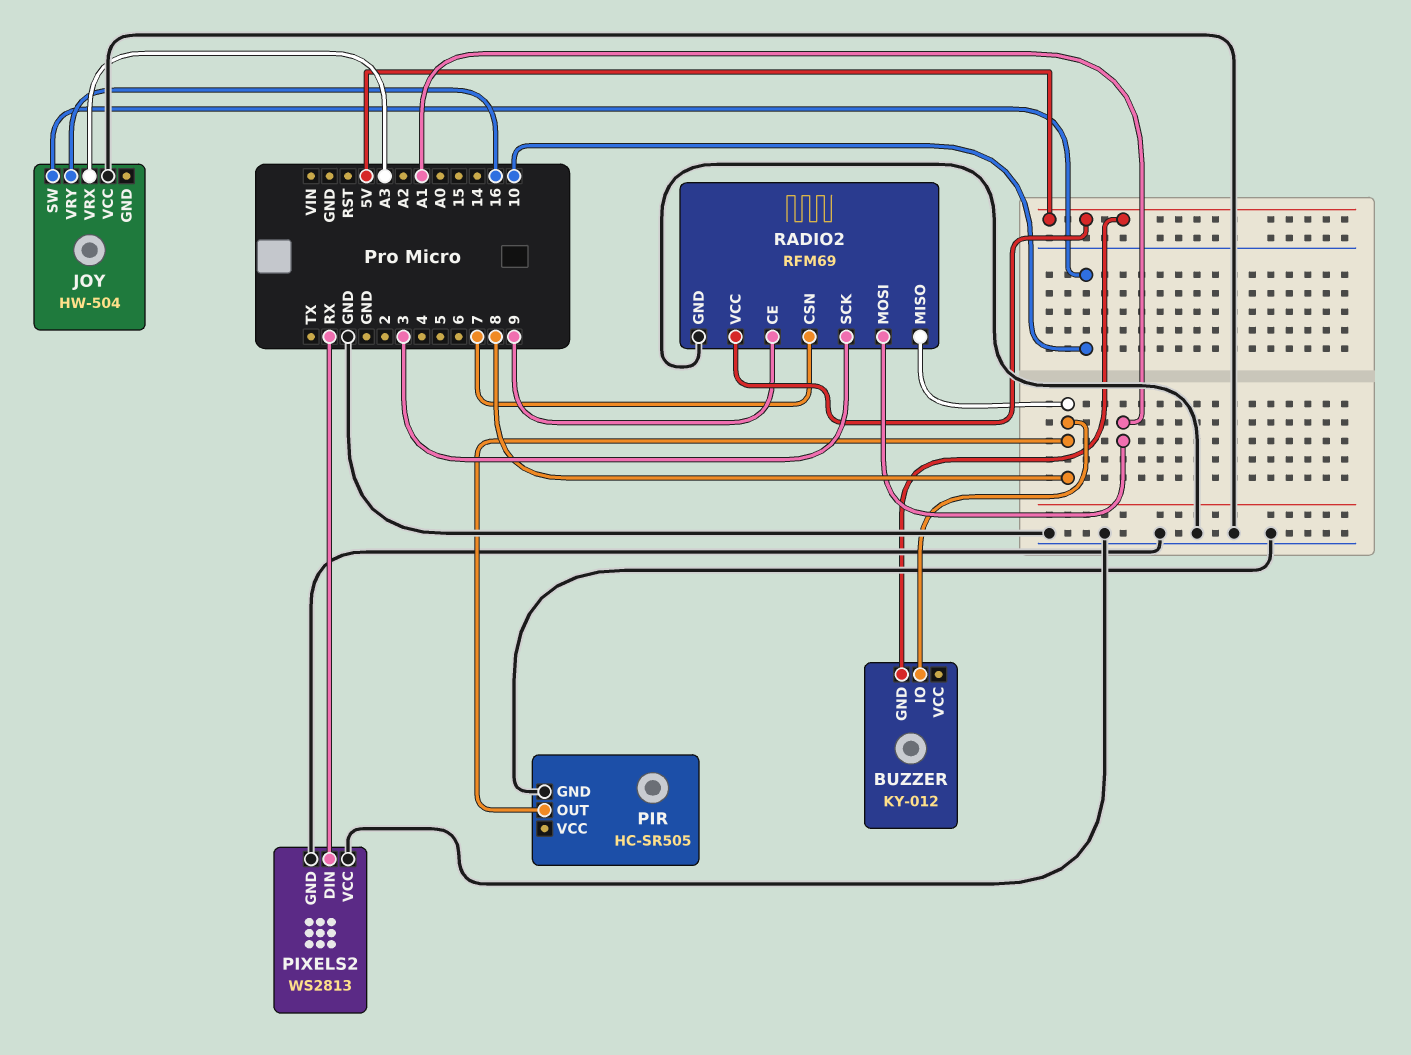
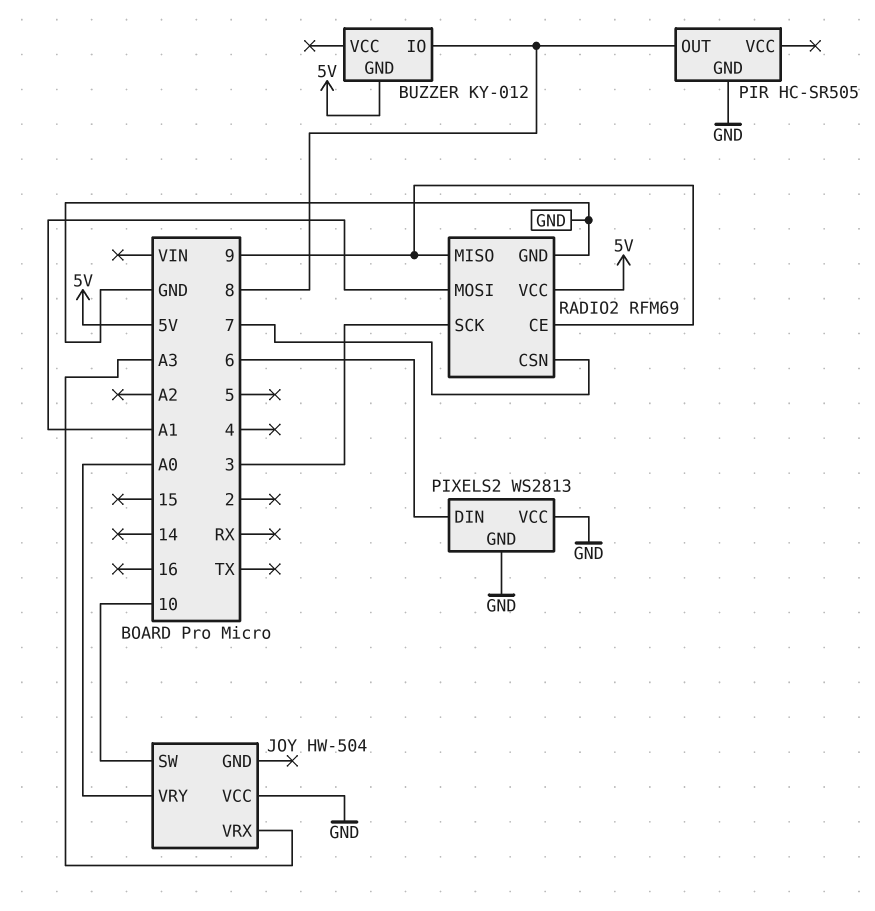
JOY pin VRY: 16 -> A0
PIXELS2 pin DIN: RX -> 6
RADIO2 pin MISO: 8 -> 9

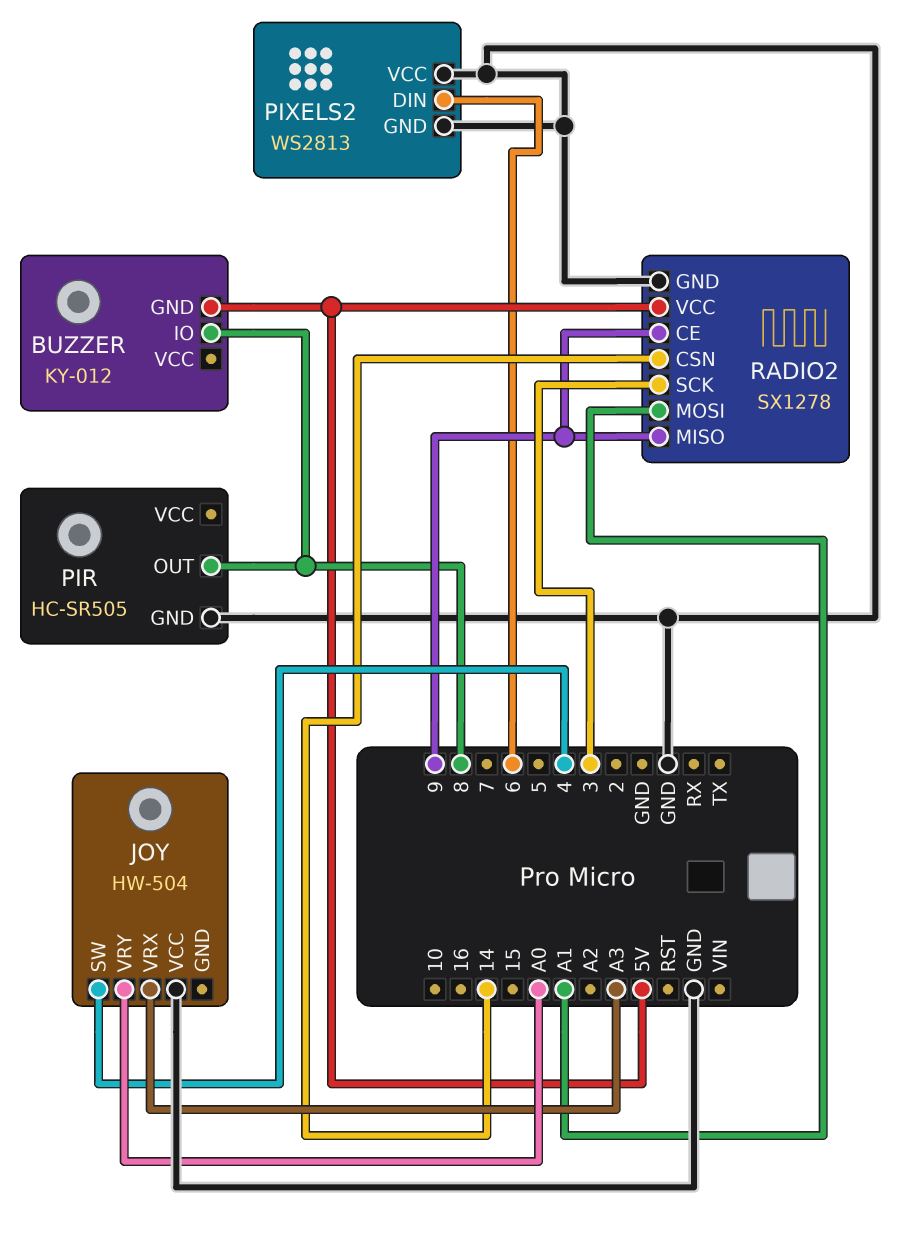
JOY pin SW: 10 -> 4
RADIO2: RFM69 -> SX1278
RADIO2 pin CSN: 7 -> 14

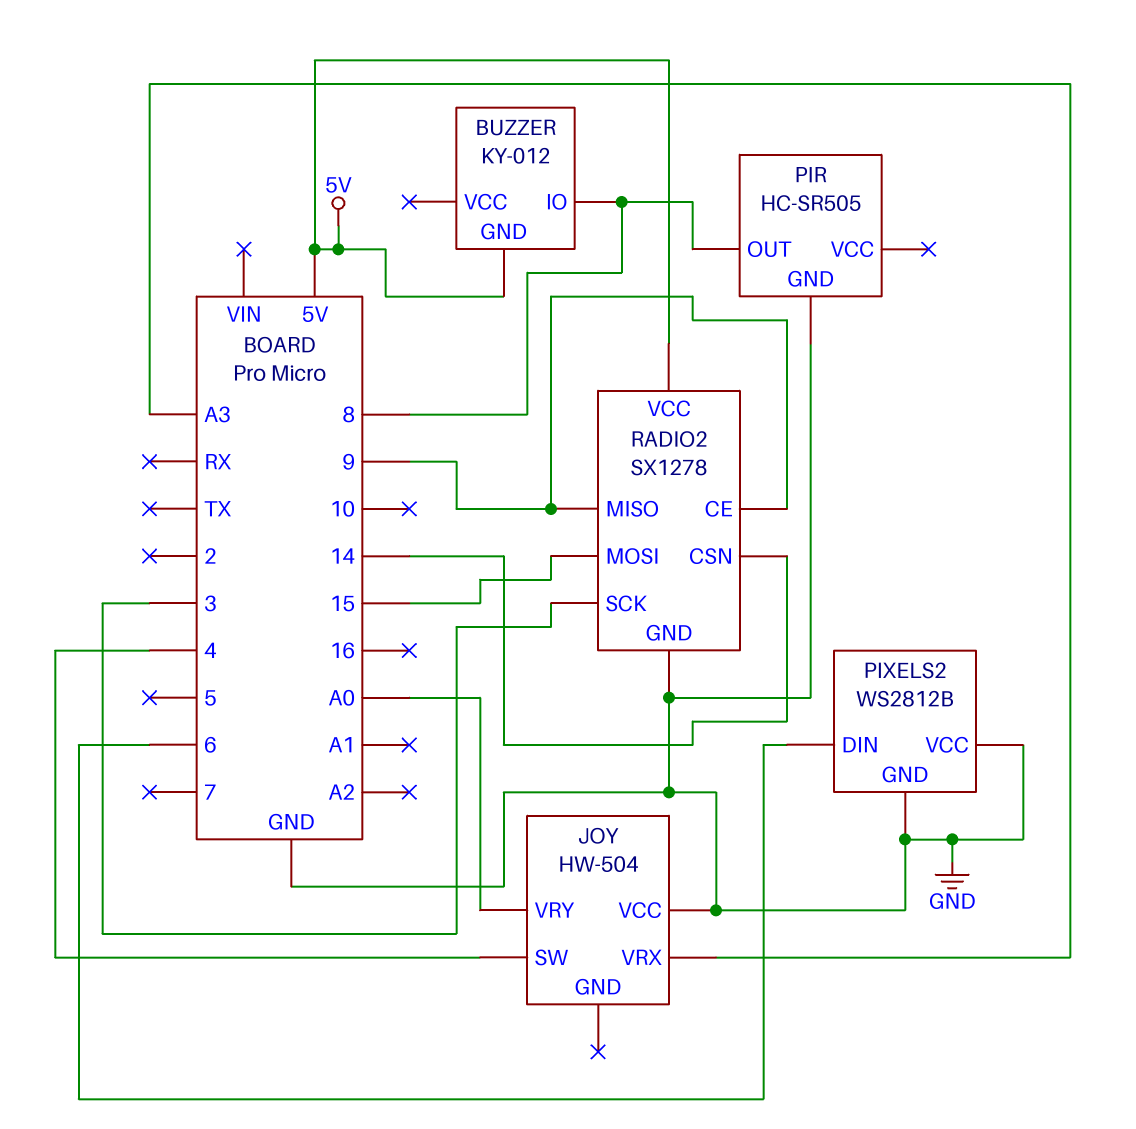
PIXELS2: WS2813 -> WS2812B
RADIO2 pin MOSI: A1 -> 15

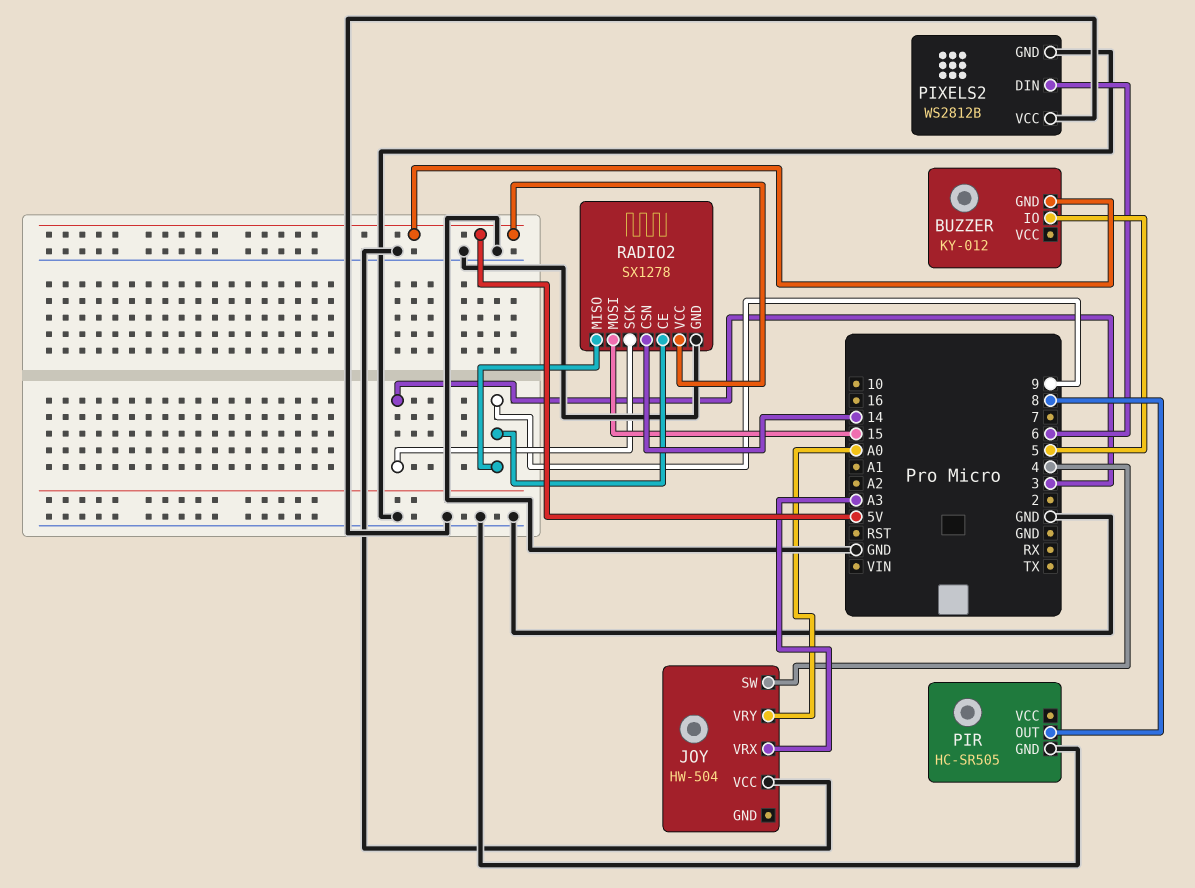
BUZZER pin IO: 8 -> 5

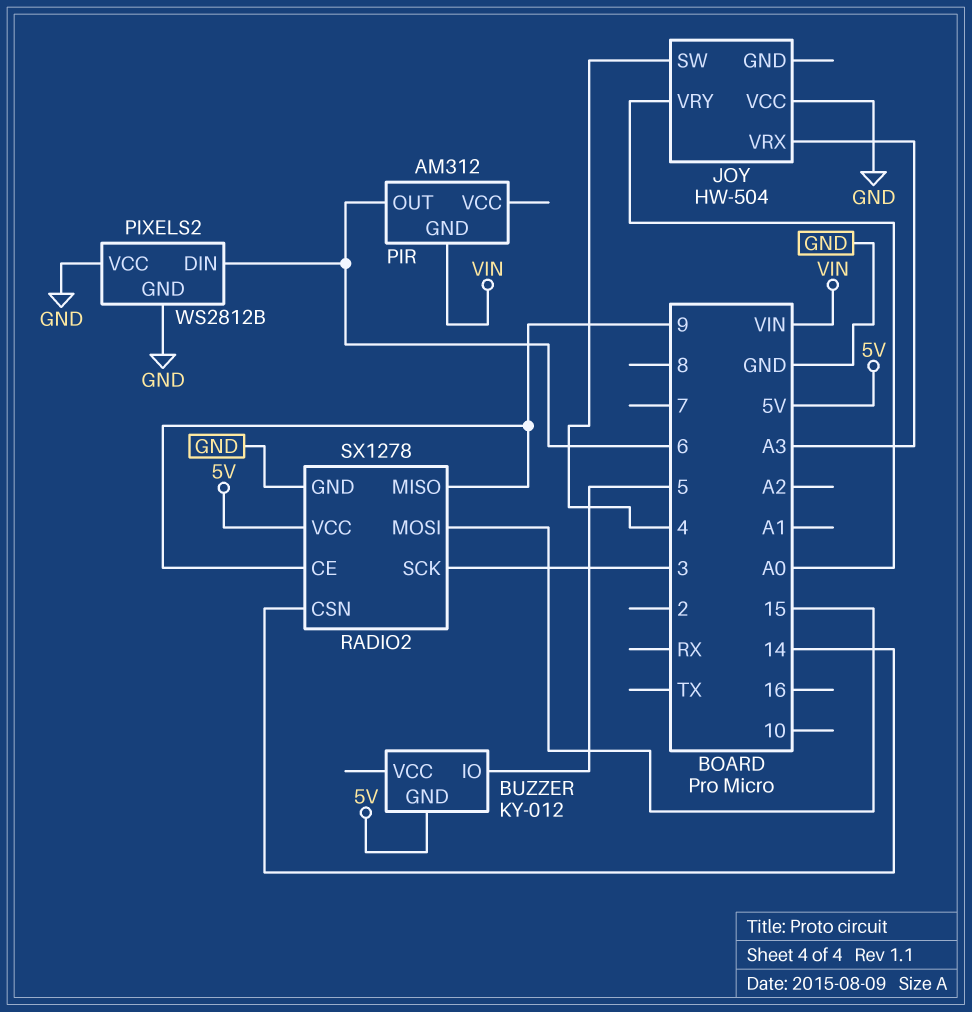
PIR: HC-SR505 -> AM312
PIR pin GND: GND -> VIN
PIR pin OUT: 8 -> 6

